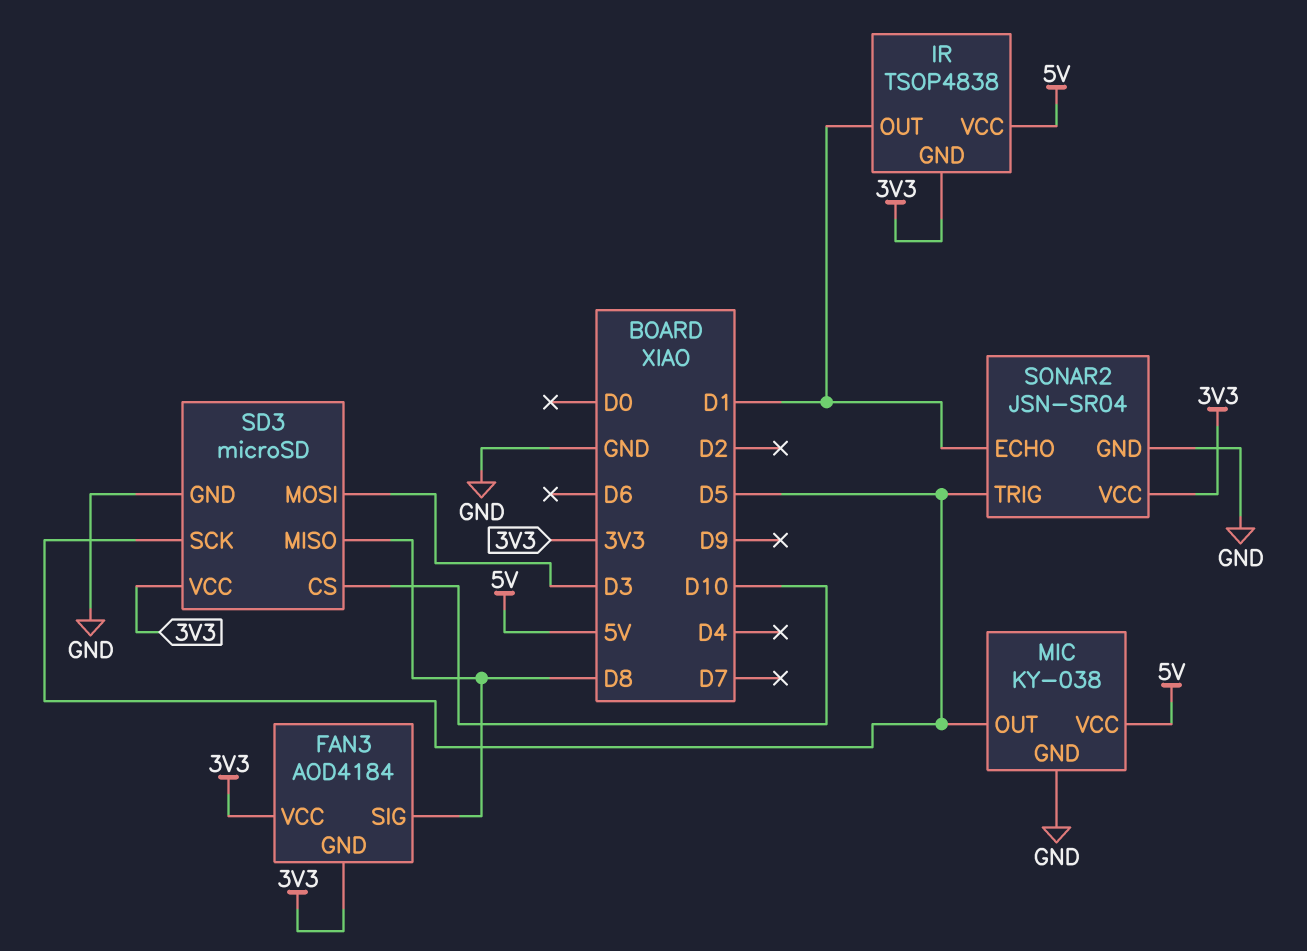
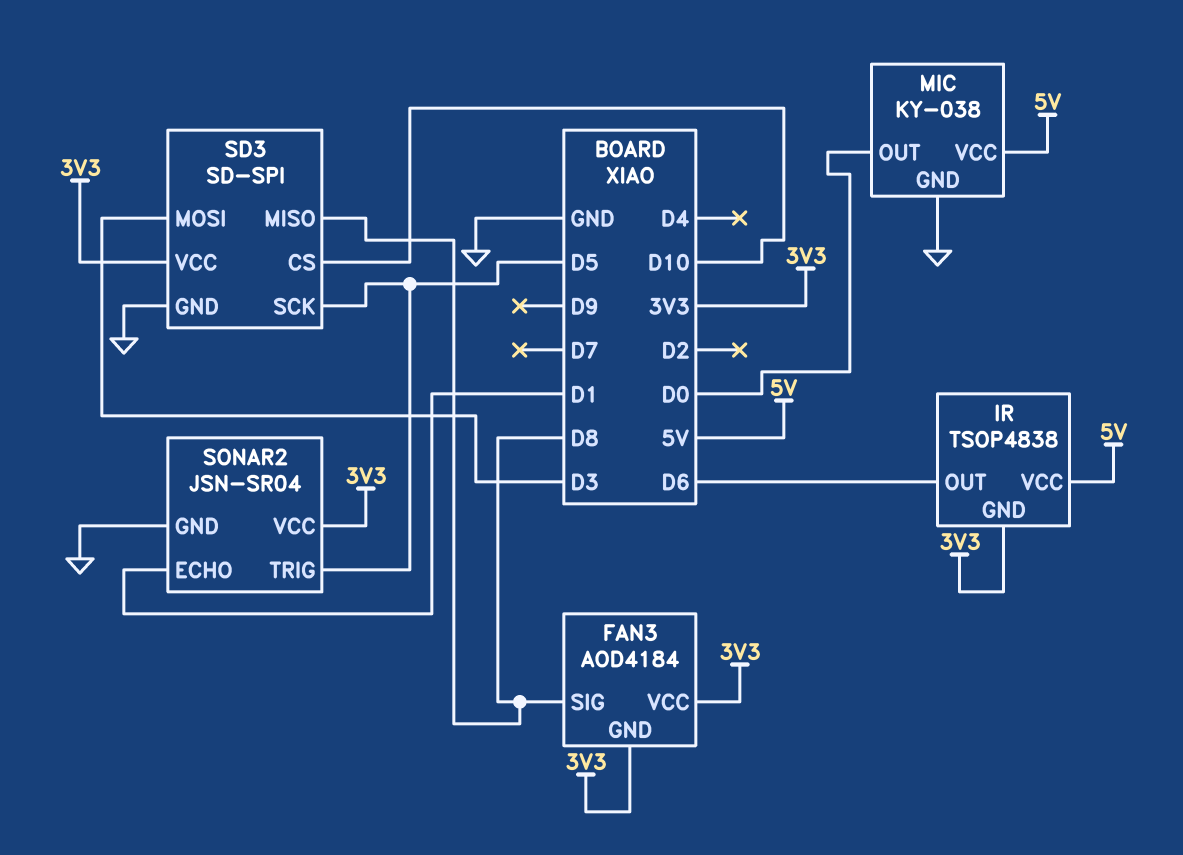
IR pin OUT: D1 -> D6
MIC pin OUT: D5 -> D0
SD3: microSD -> SD-SPI

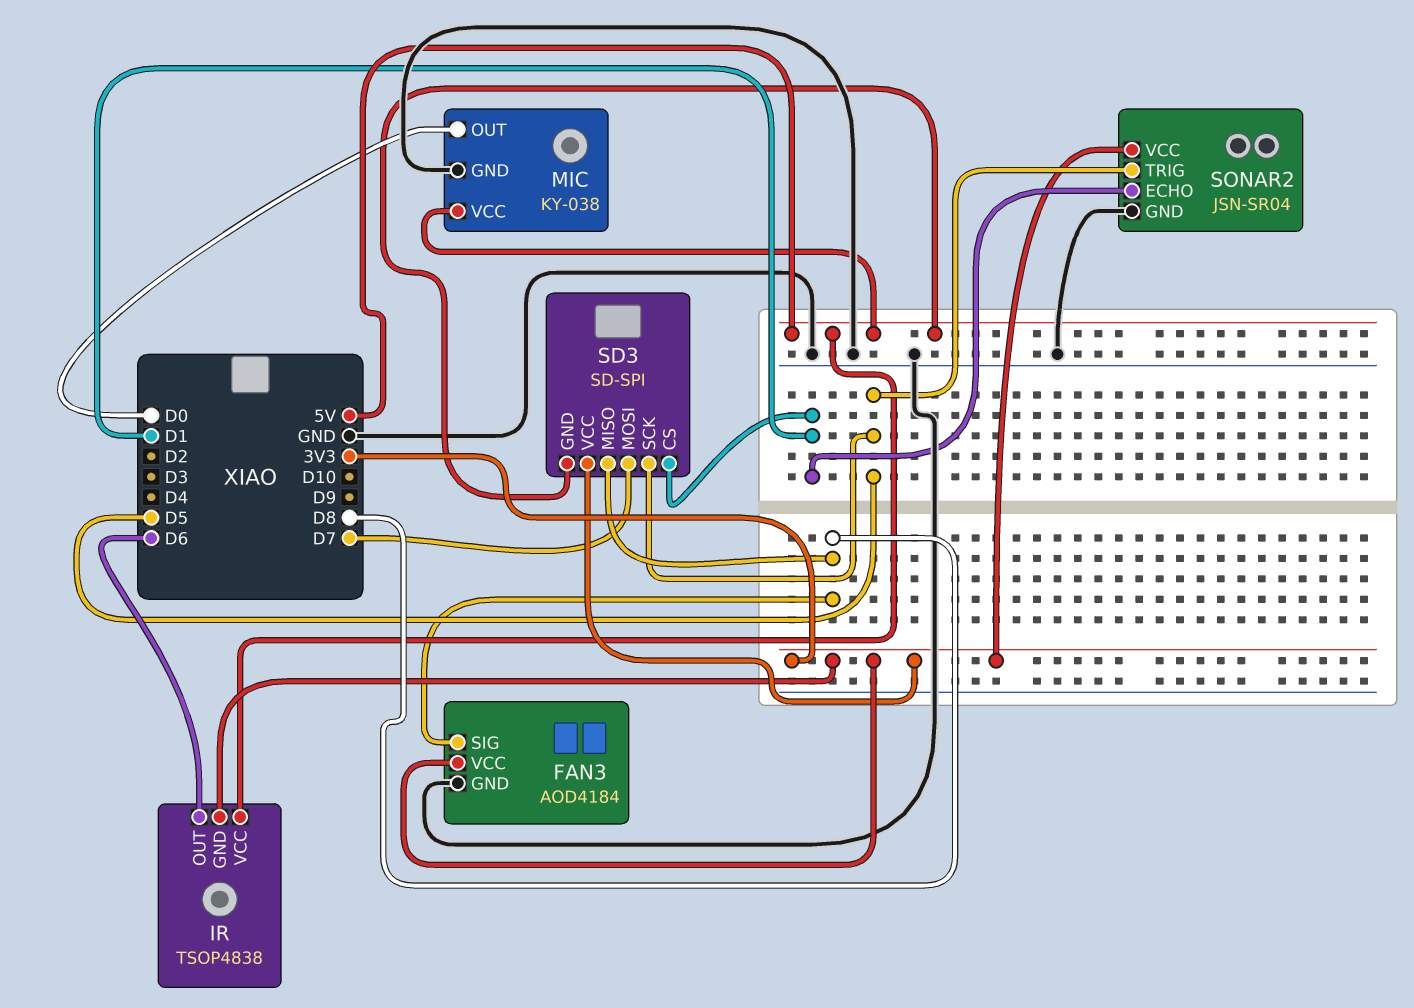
FAN3 pin GND: 3V3 -> GND
SD3 pin CS: D10 -> D1
SD3 pin GND: GND -> 5V
SD3 pin MOSI: D3 -> D7

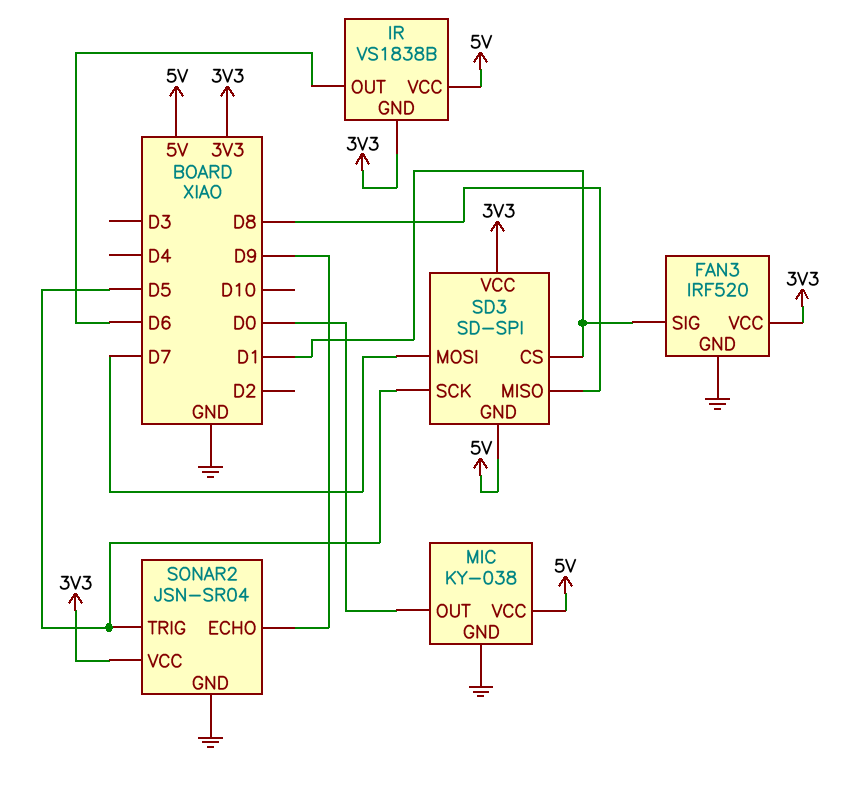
FAN3: AOD4184 -> IRF520
FAN3 pin SIG: D8 -> D1
IR: TSOP4838 -> VS1838B
SONAR2 pin ECHO: D1 -> D9

